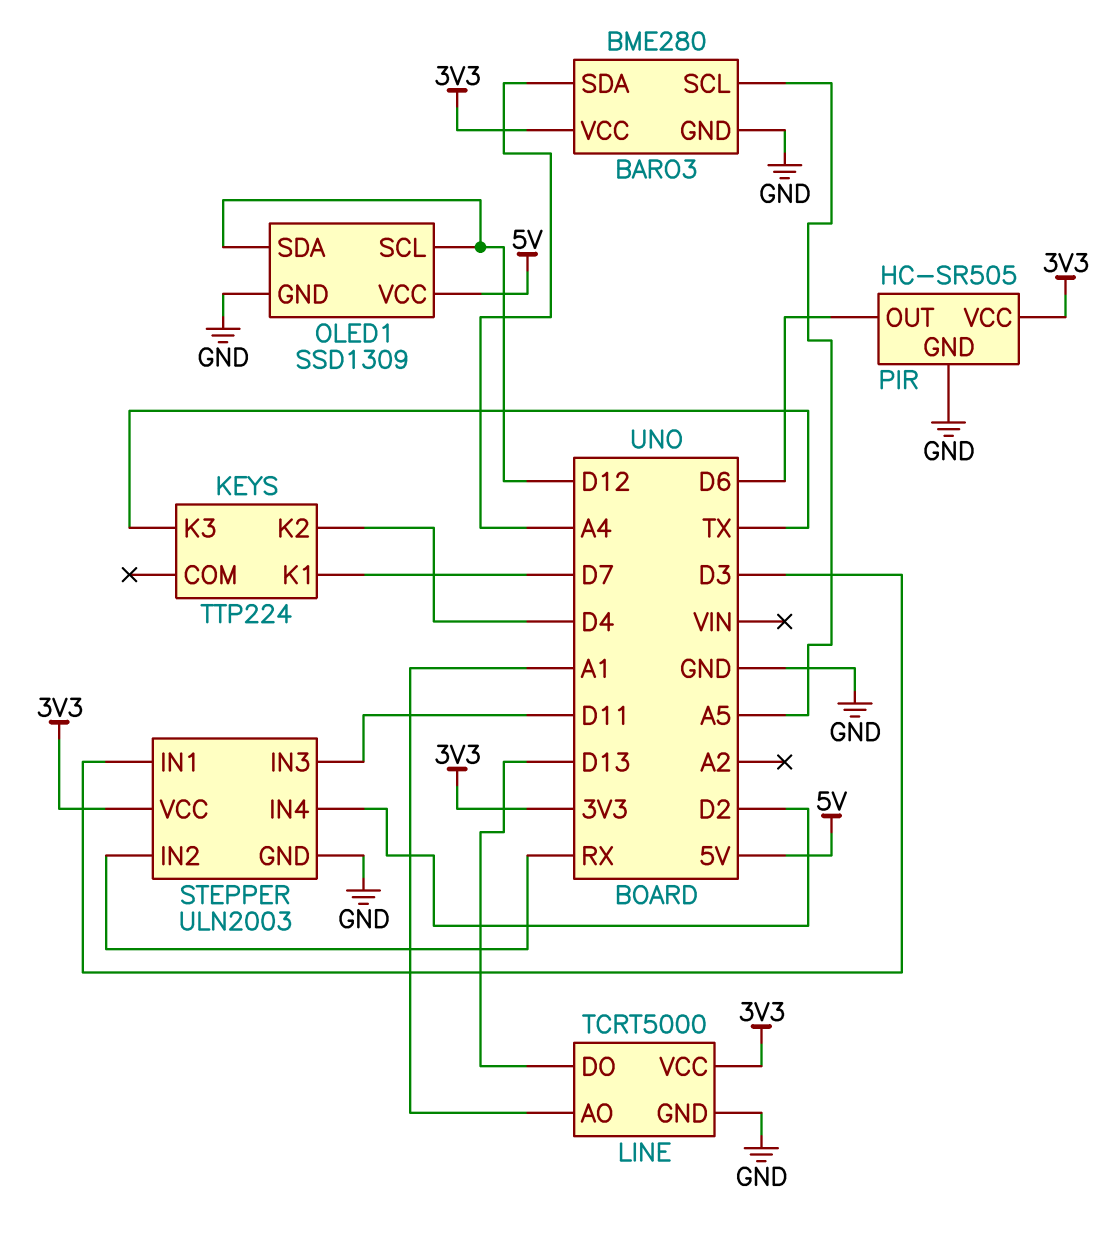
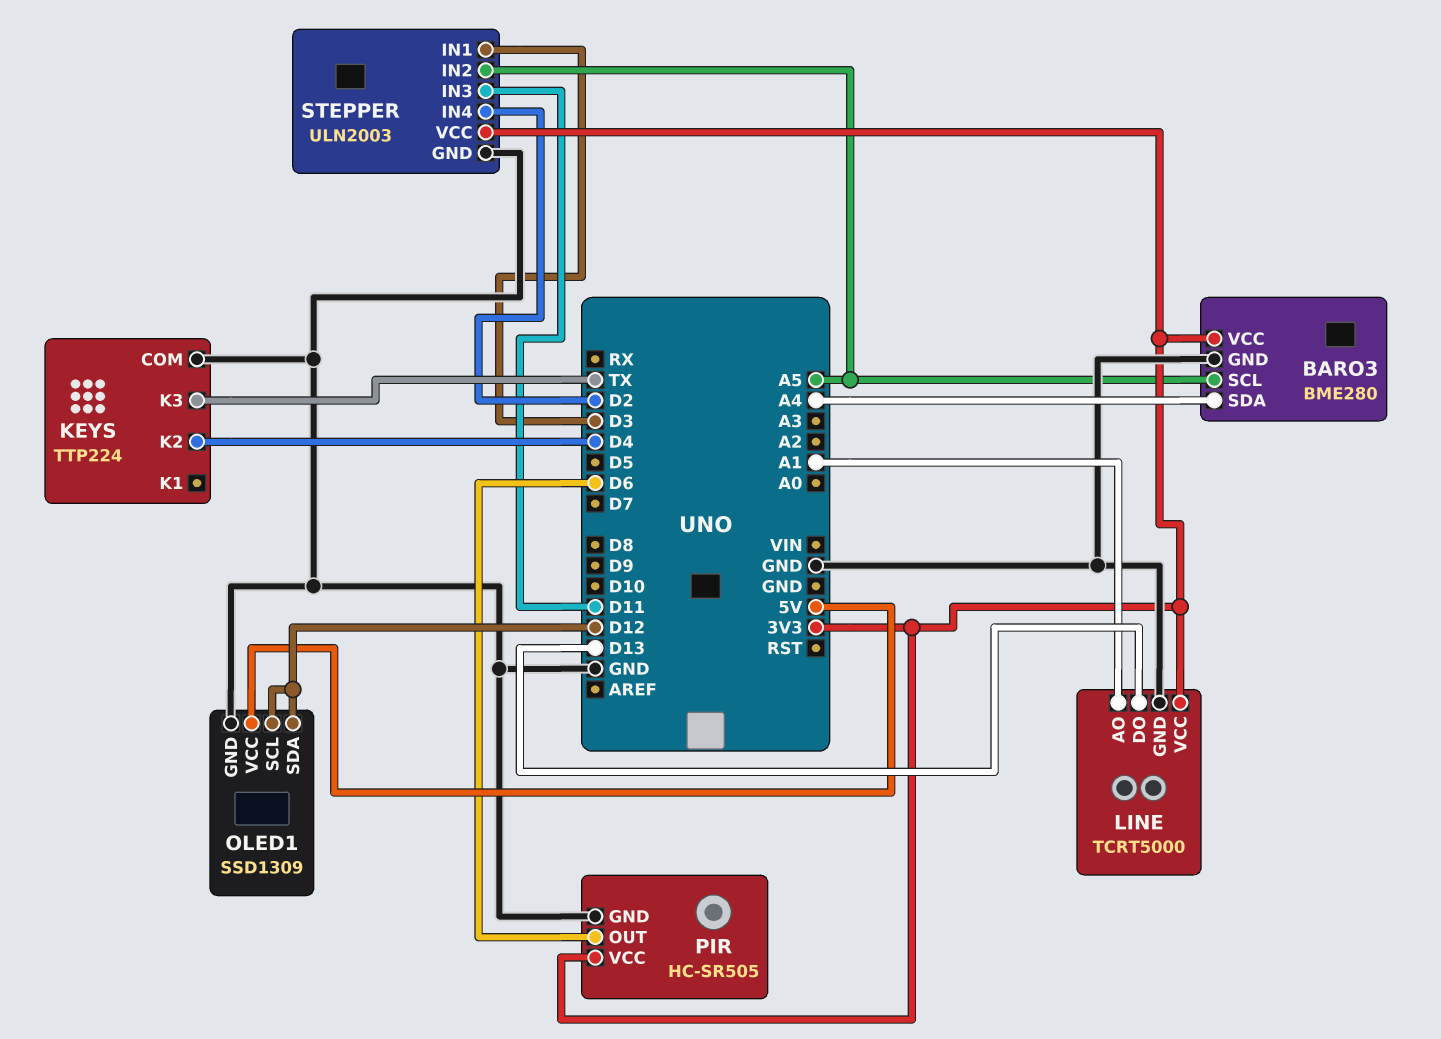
KEYS pin COM: none -> GND
KEYS pin K1: D7 -> none
STEPPER pin IN2: RX -> A5

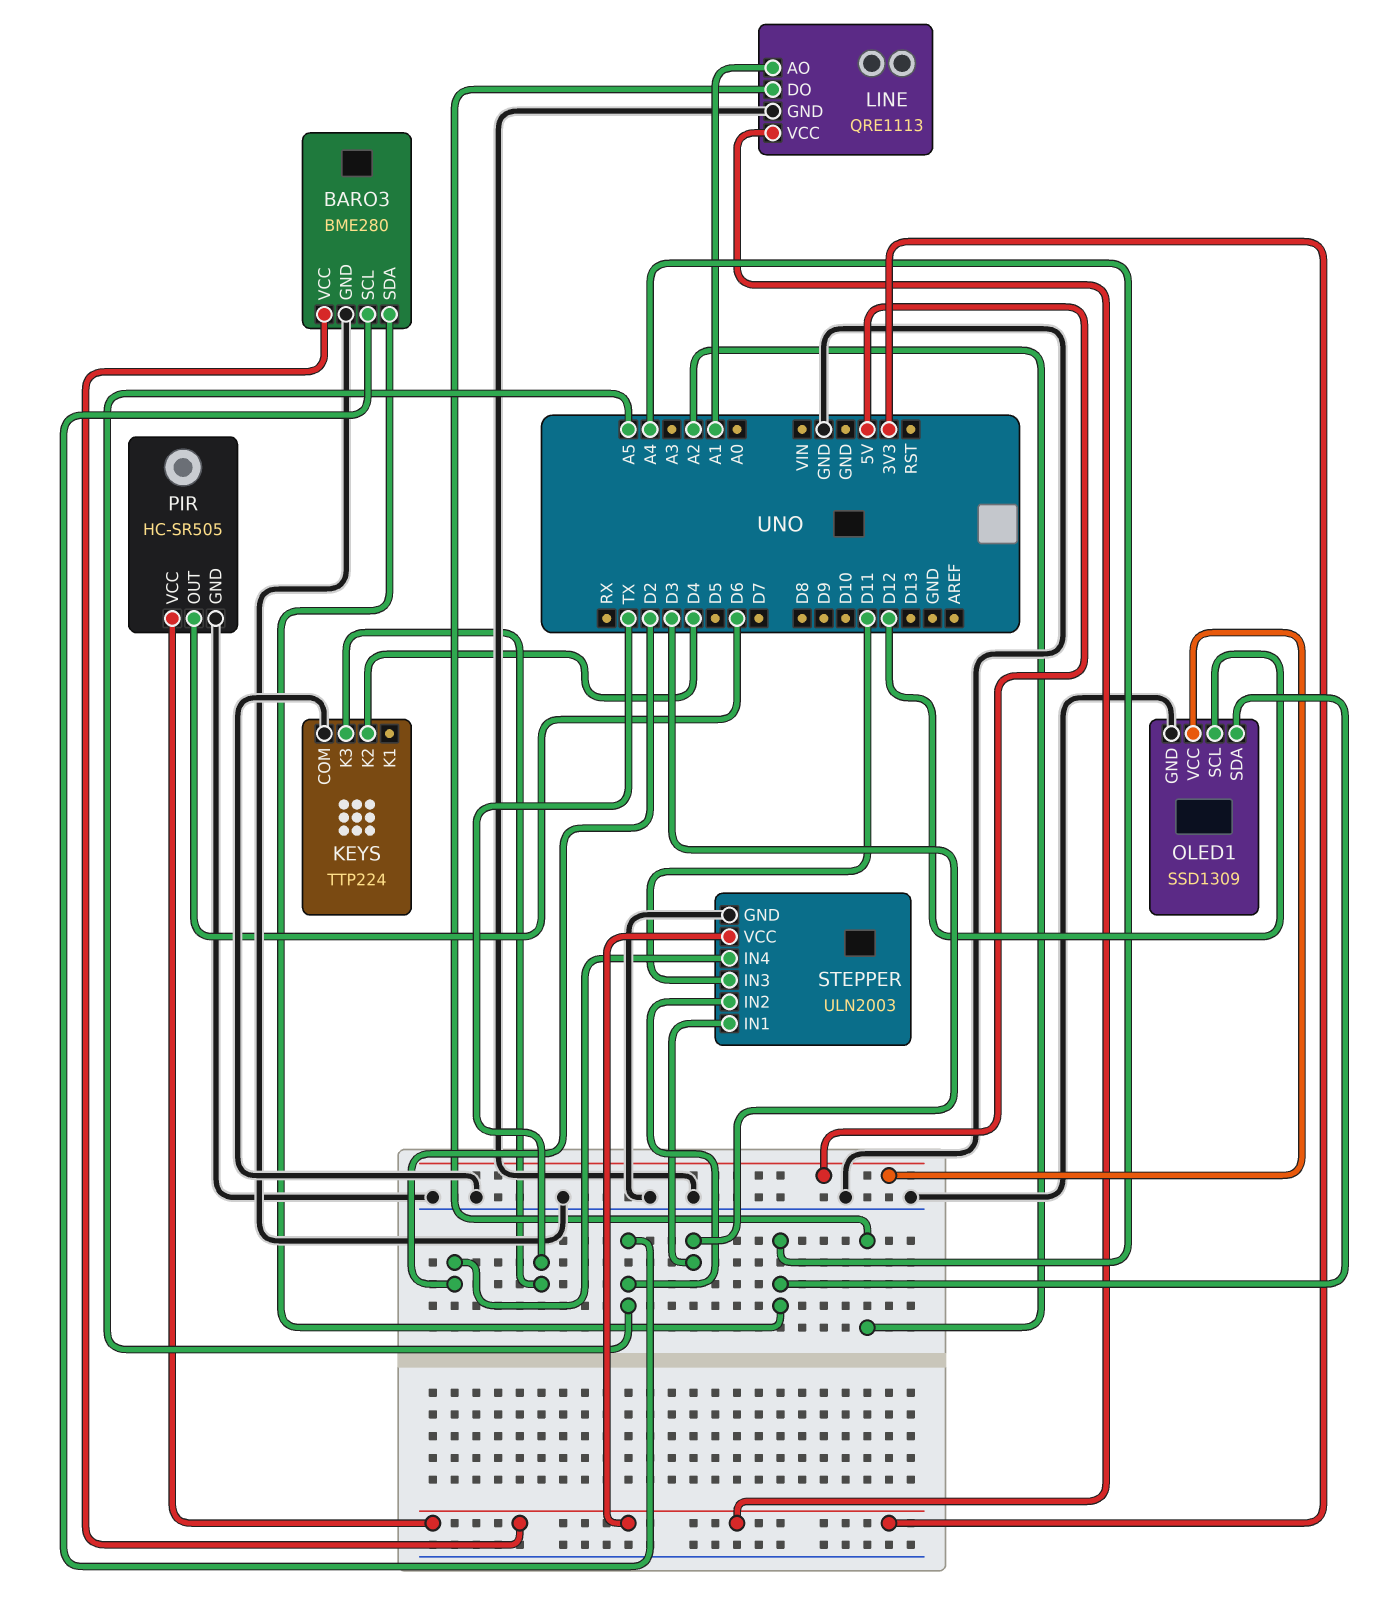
LINE: TCRT5000 -> QRE1113
LINE pin DO: D13 -> A2
OLED1 pin SDA: D12 -> A4

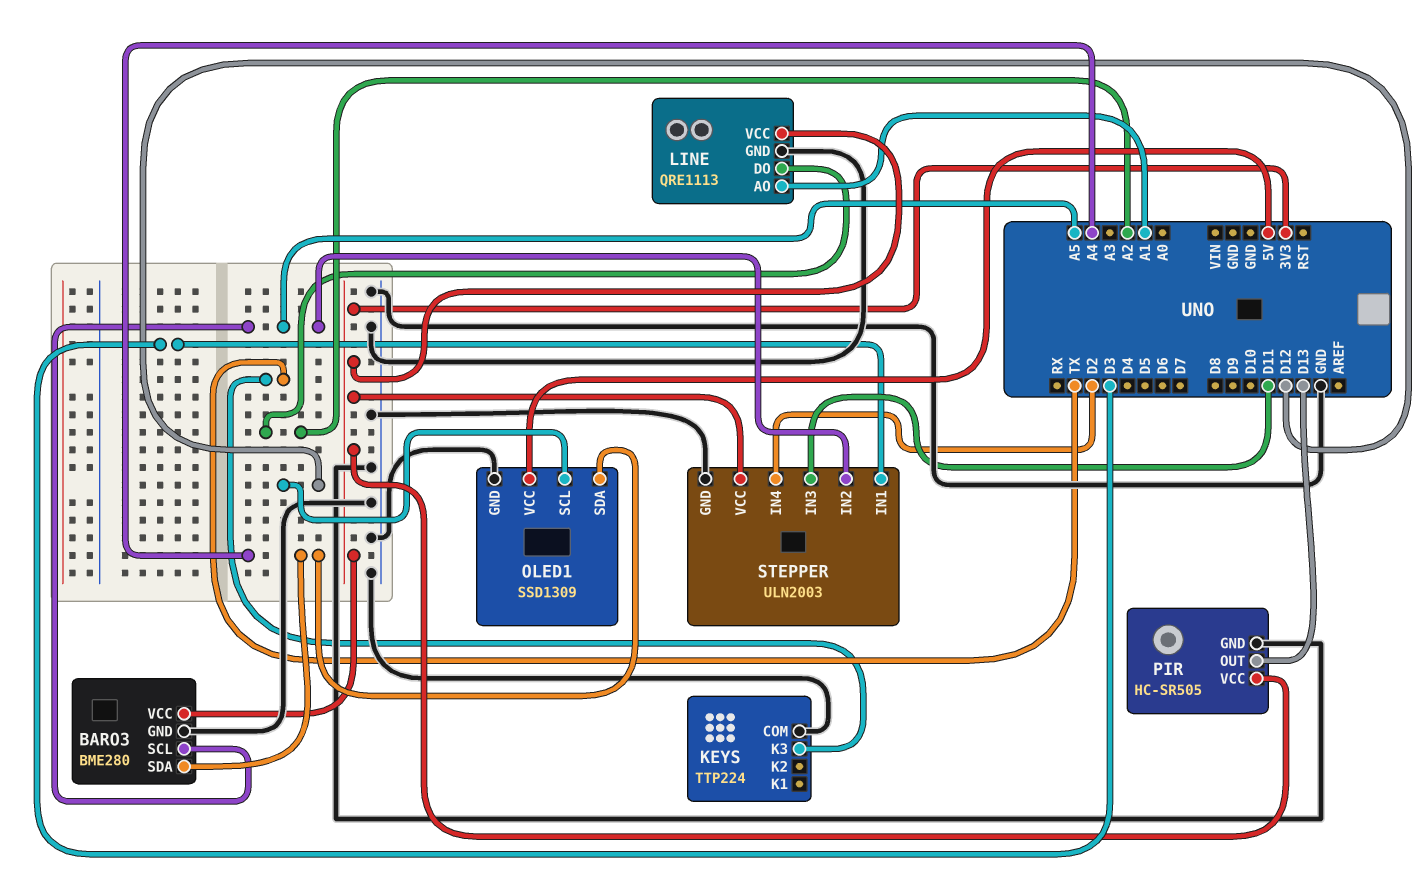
KEYS pin K2: D4 -> none
PIR pin OUT: D6 -> D13

